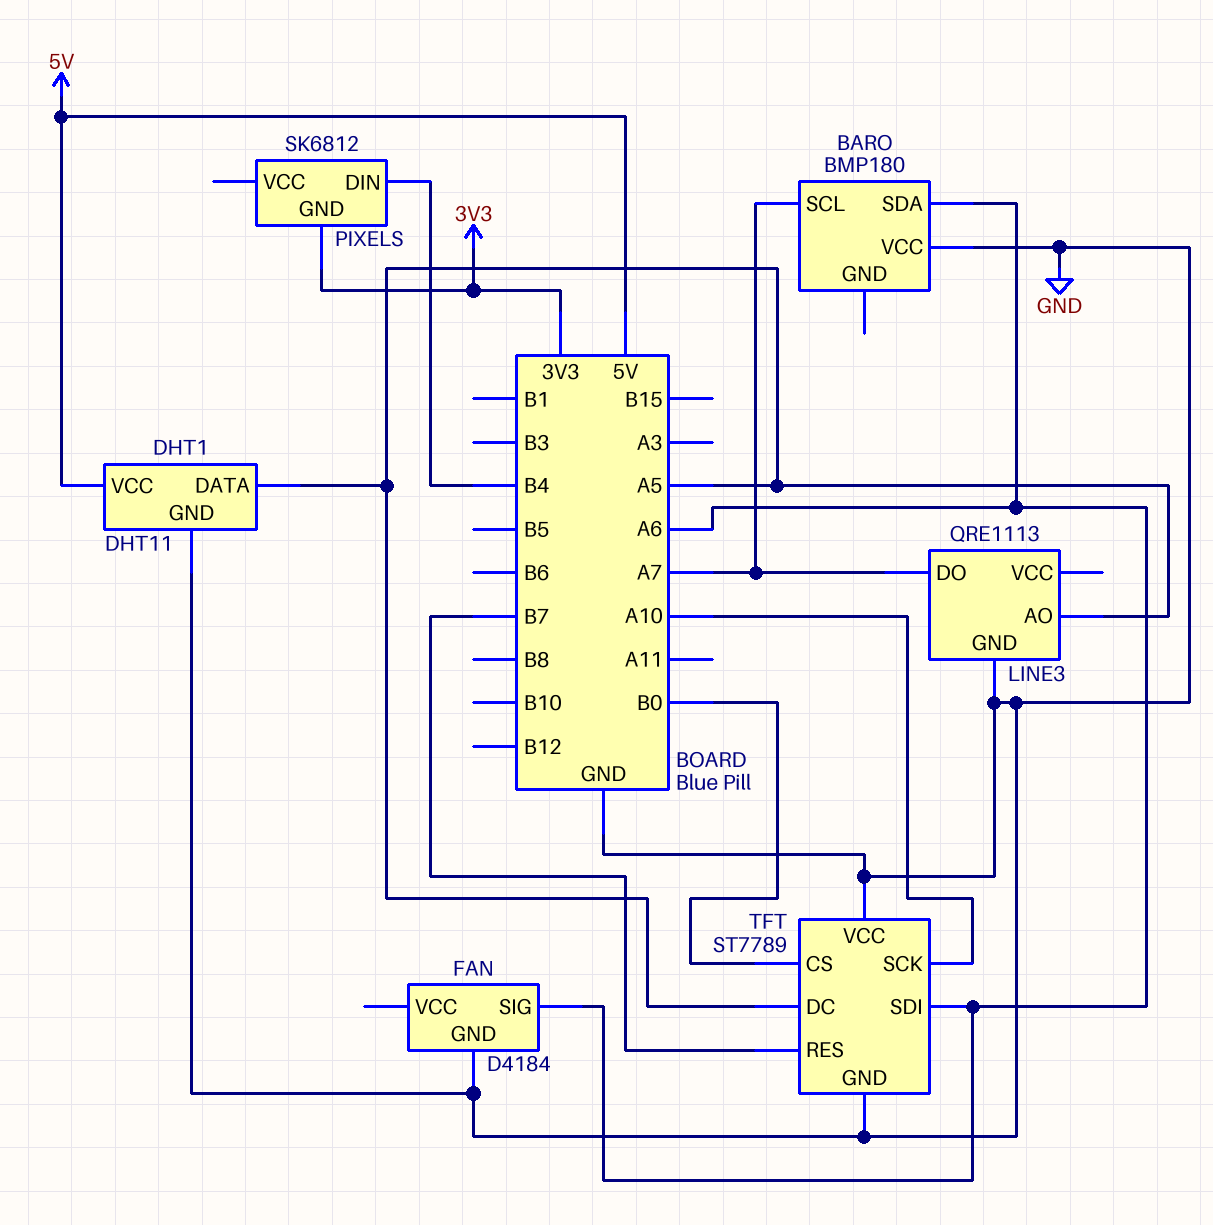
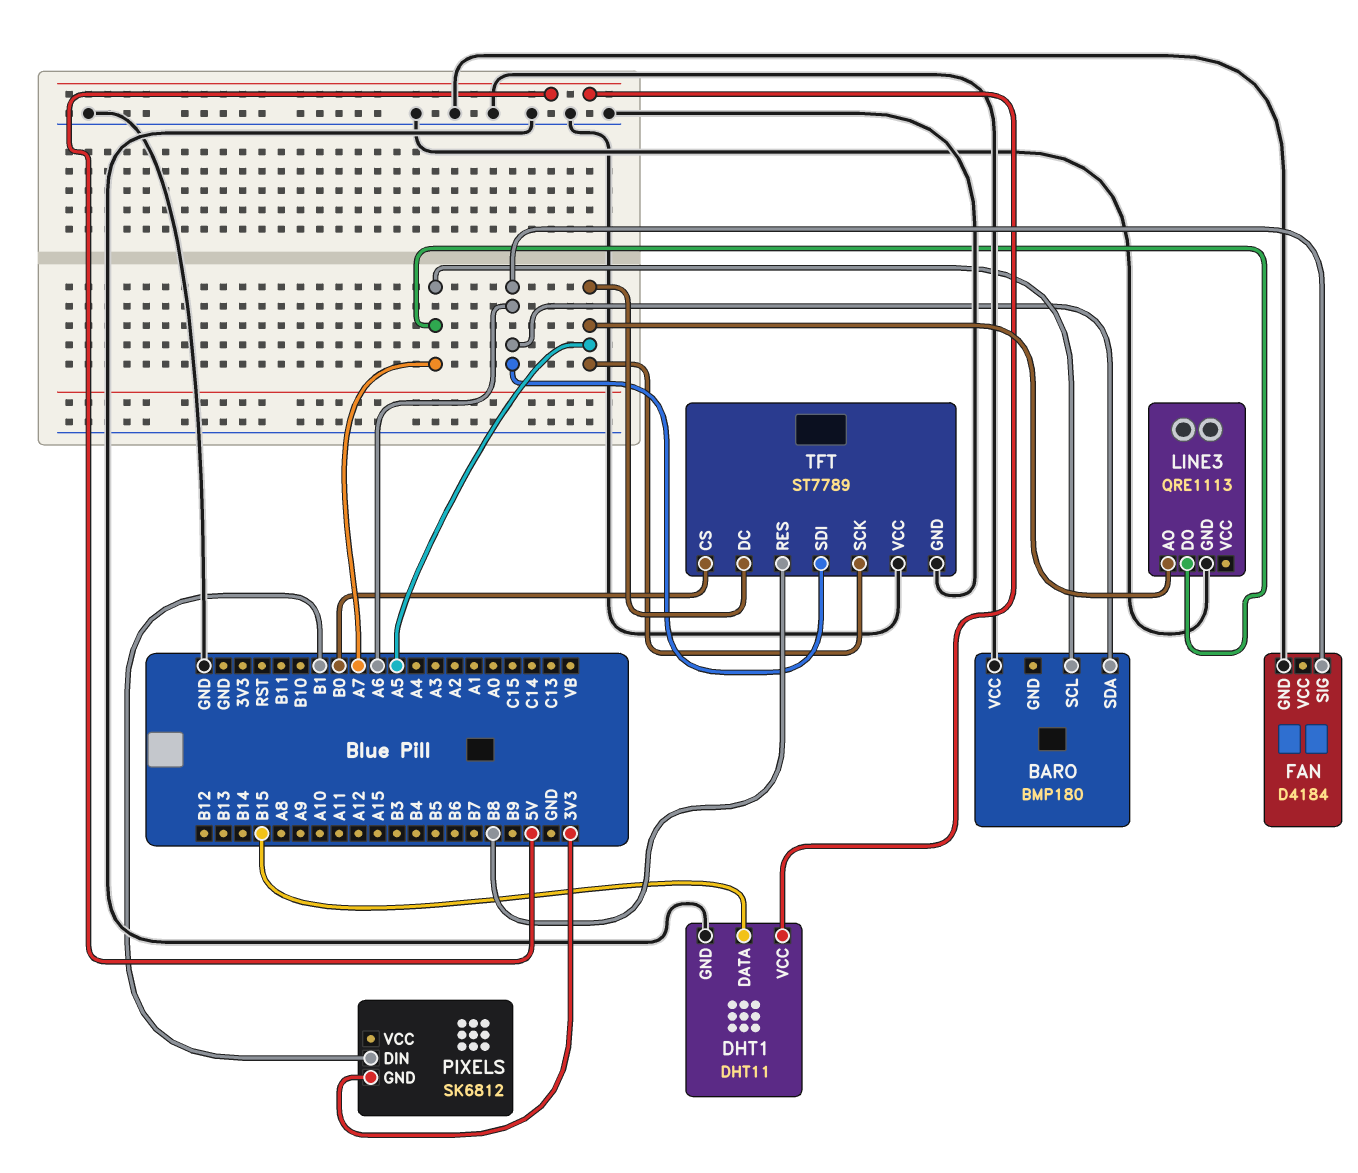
DHT1 pin DATA: A5 -> B15
PIXELS pin DIN: B4 -> B1
TFT pin RES: B7 -> B8
TFT pin SCK: A10 -> A5

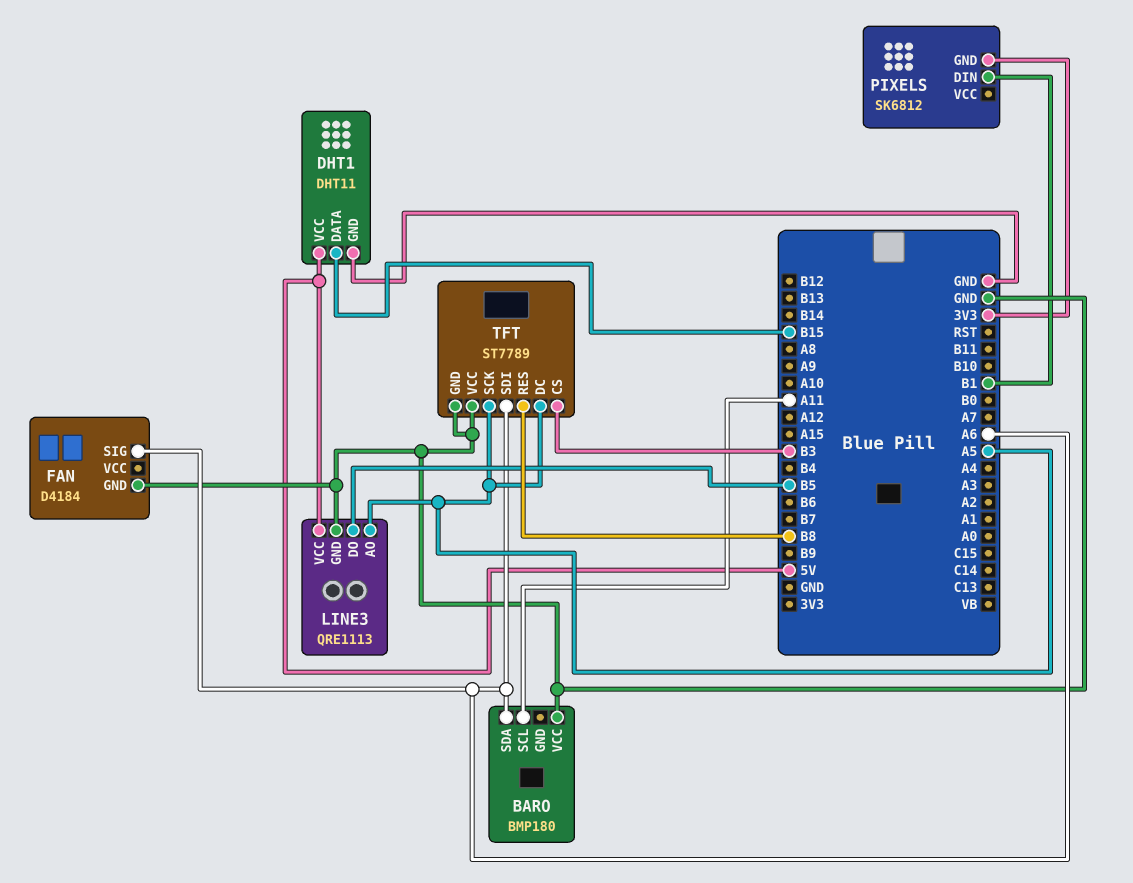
BARO pin SCL: A7 -> A11
LINE3 pin DO: A7 -> B5
LINE3 pin VCC: none -> 5V
TFT pin CS: B0 -> B3

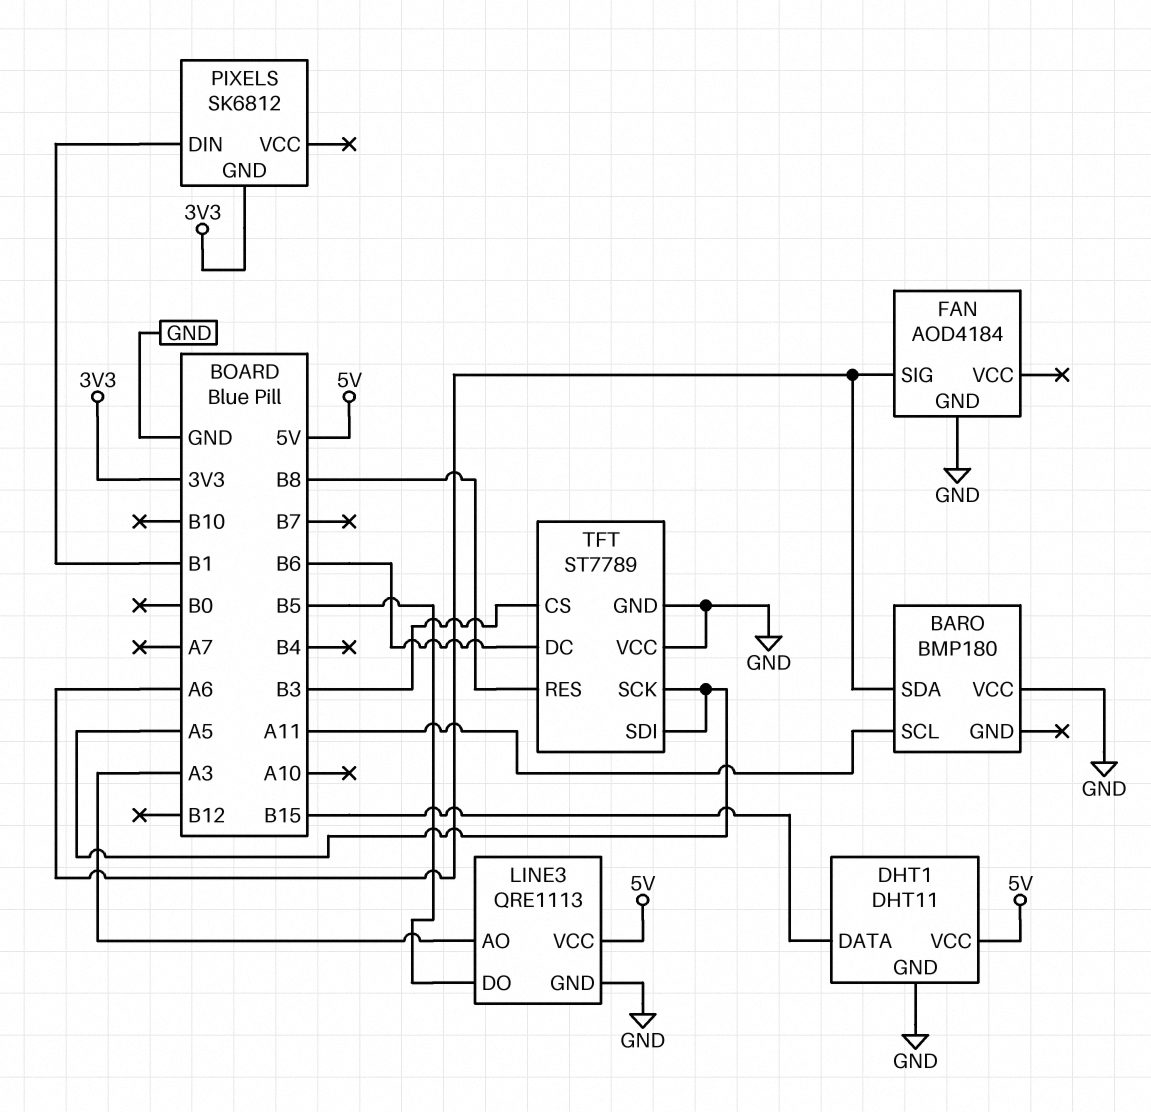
FAN: D4184 -> AOD4184
LINE3 pin AO: A5 -> A3
TFT pin DC: A5 -> B6
TFT pin SDI: A6 -> A5

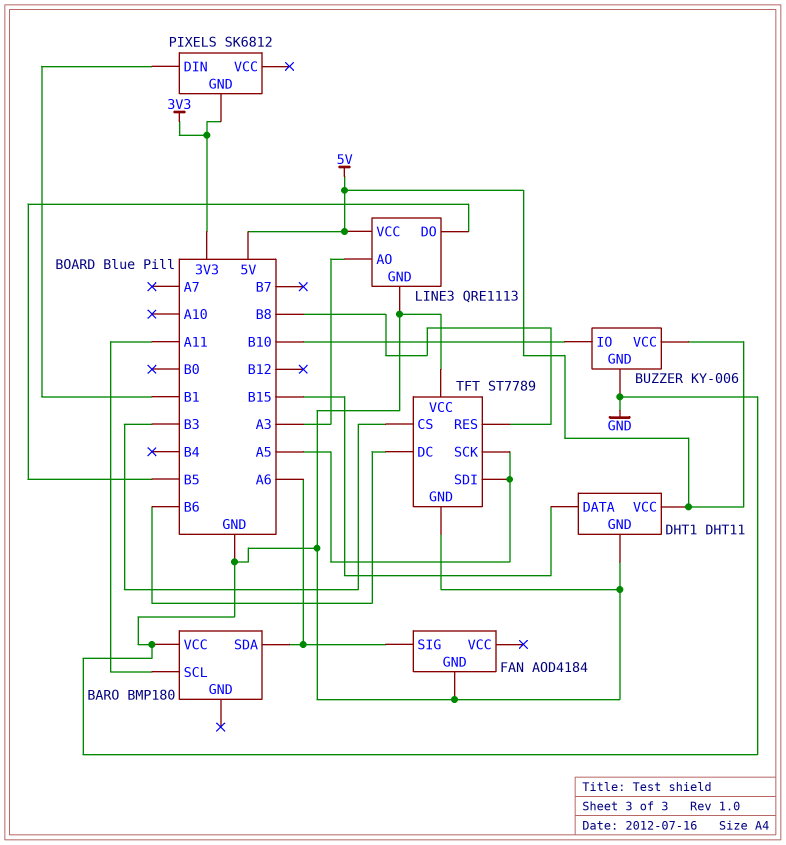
BUZZER: none -> KY-006
BUZZER pin GND: none -> GND
BUZZER pin IO: none -> B10
BUZZER pin VCC: none -> 5V

